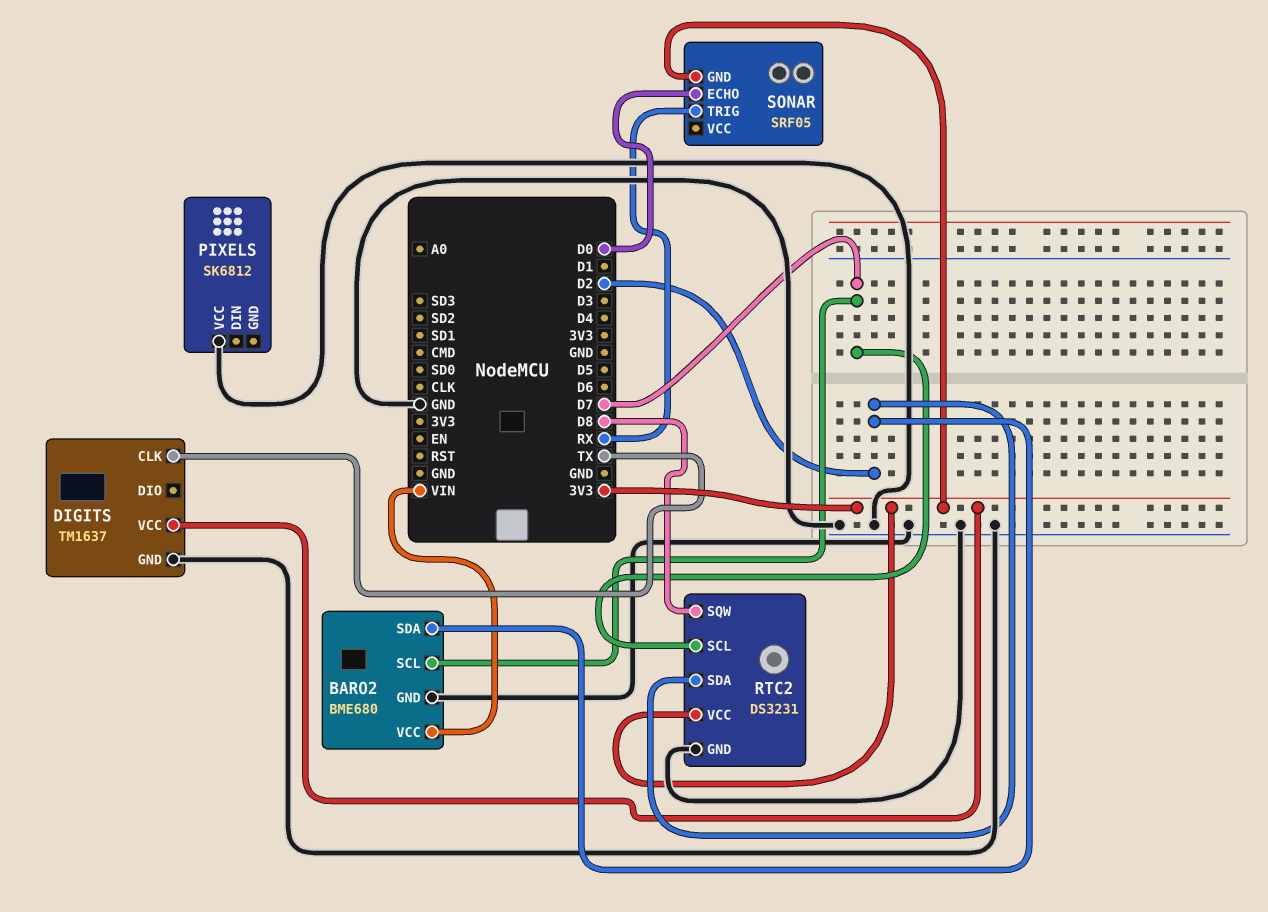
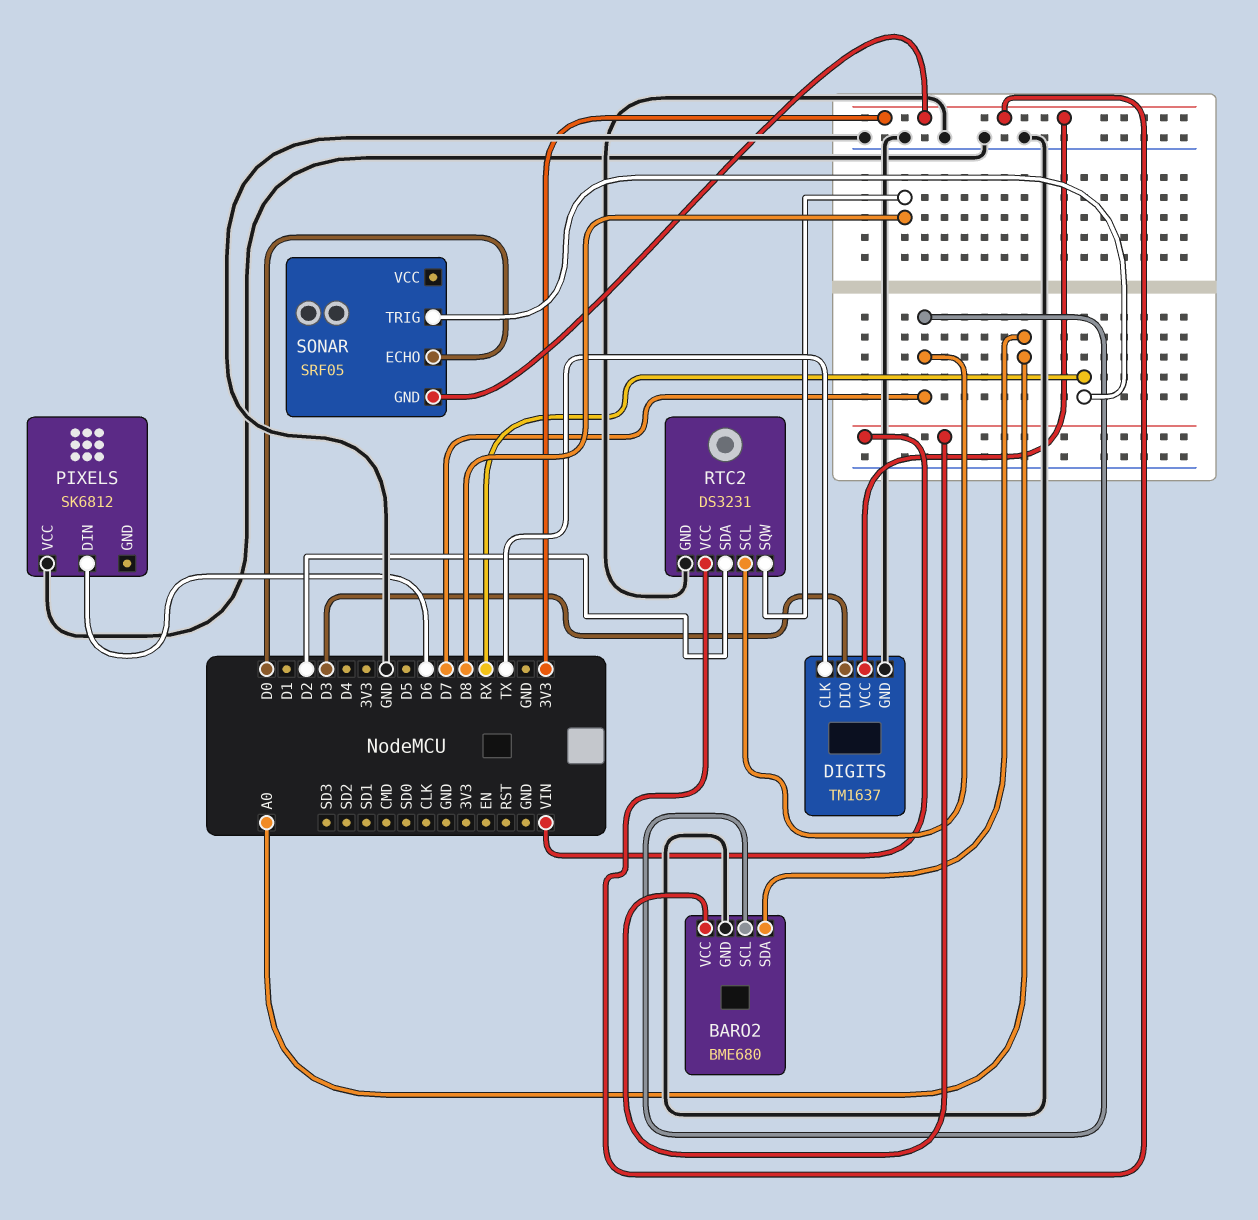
BARO2 pin SDA: D2 -> A0
DIGITS pin DIO: none -> D3
PIXELS pin DIN: none -> D6

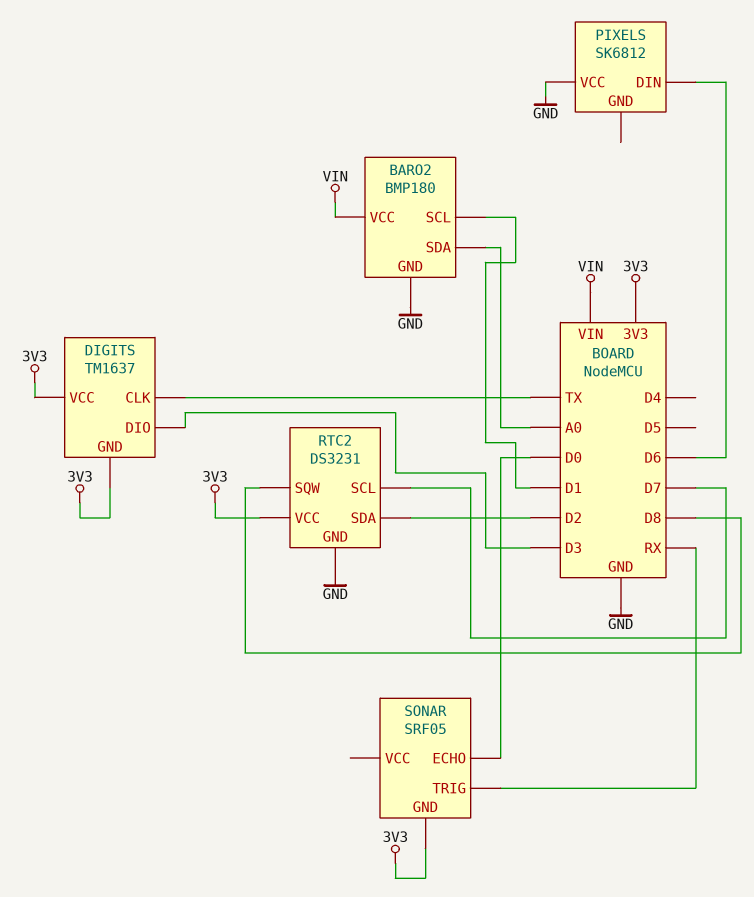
BARO2: BME680 -> BMP180
BARO2 pin SCL: D7 -> D1
DIGITS pin GND: GND -> 3V3

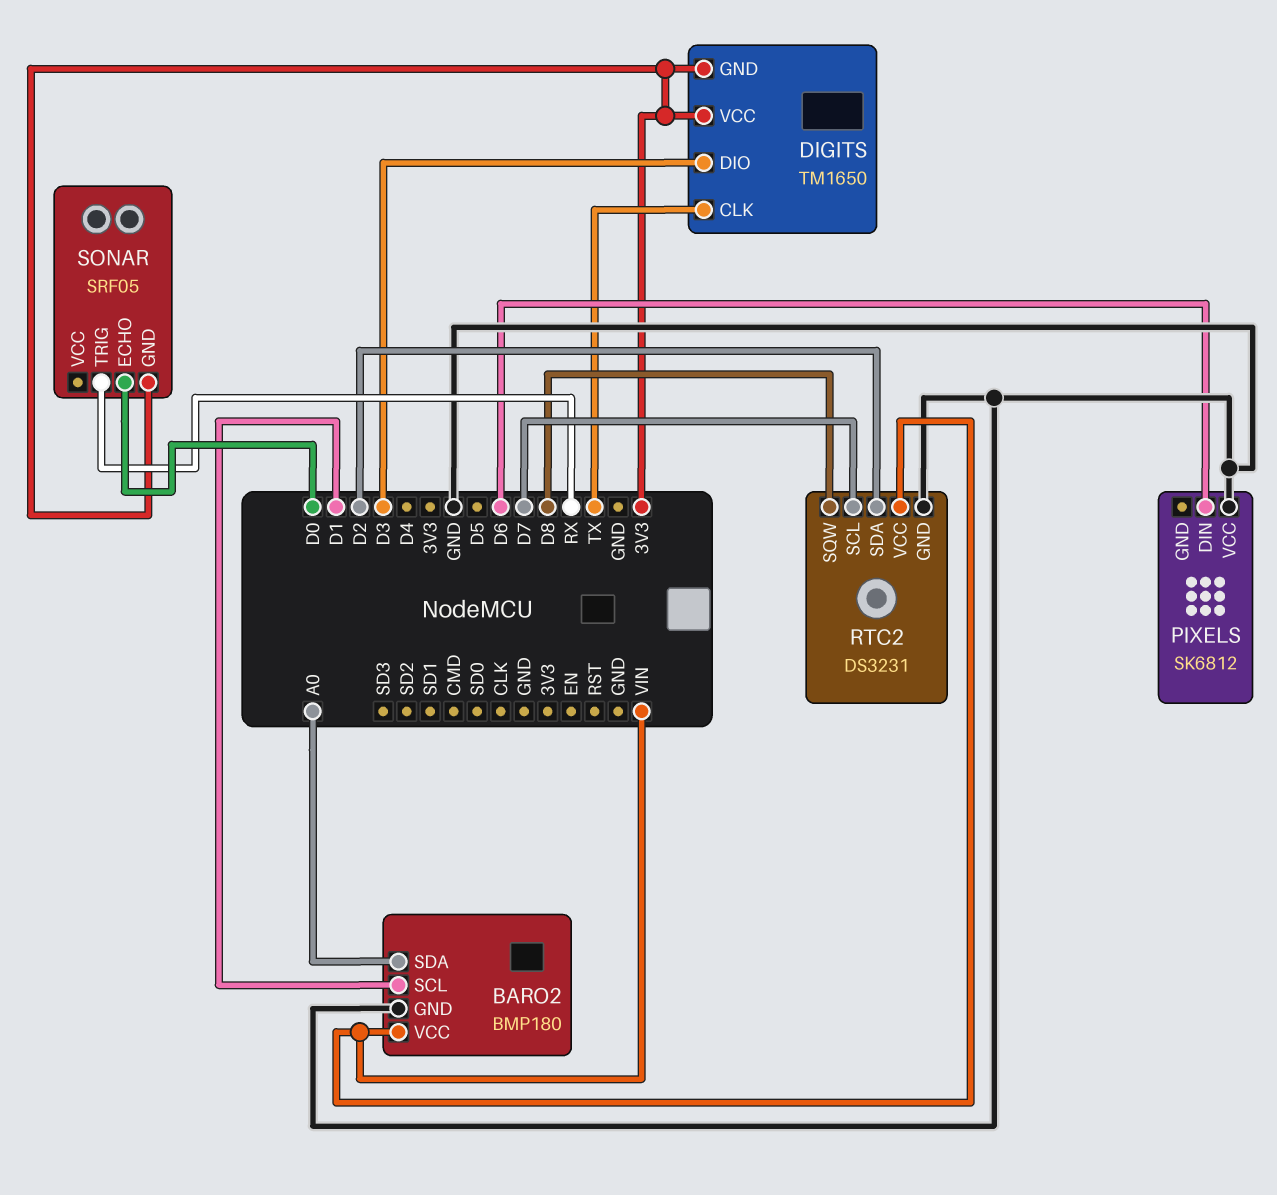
DIGITS: TM1637 -> TM1650
RTC2 pin VCC: 3V3 -> VIN

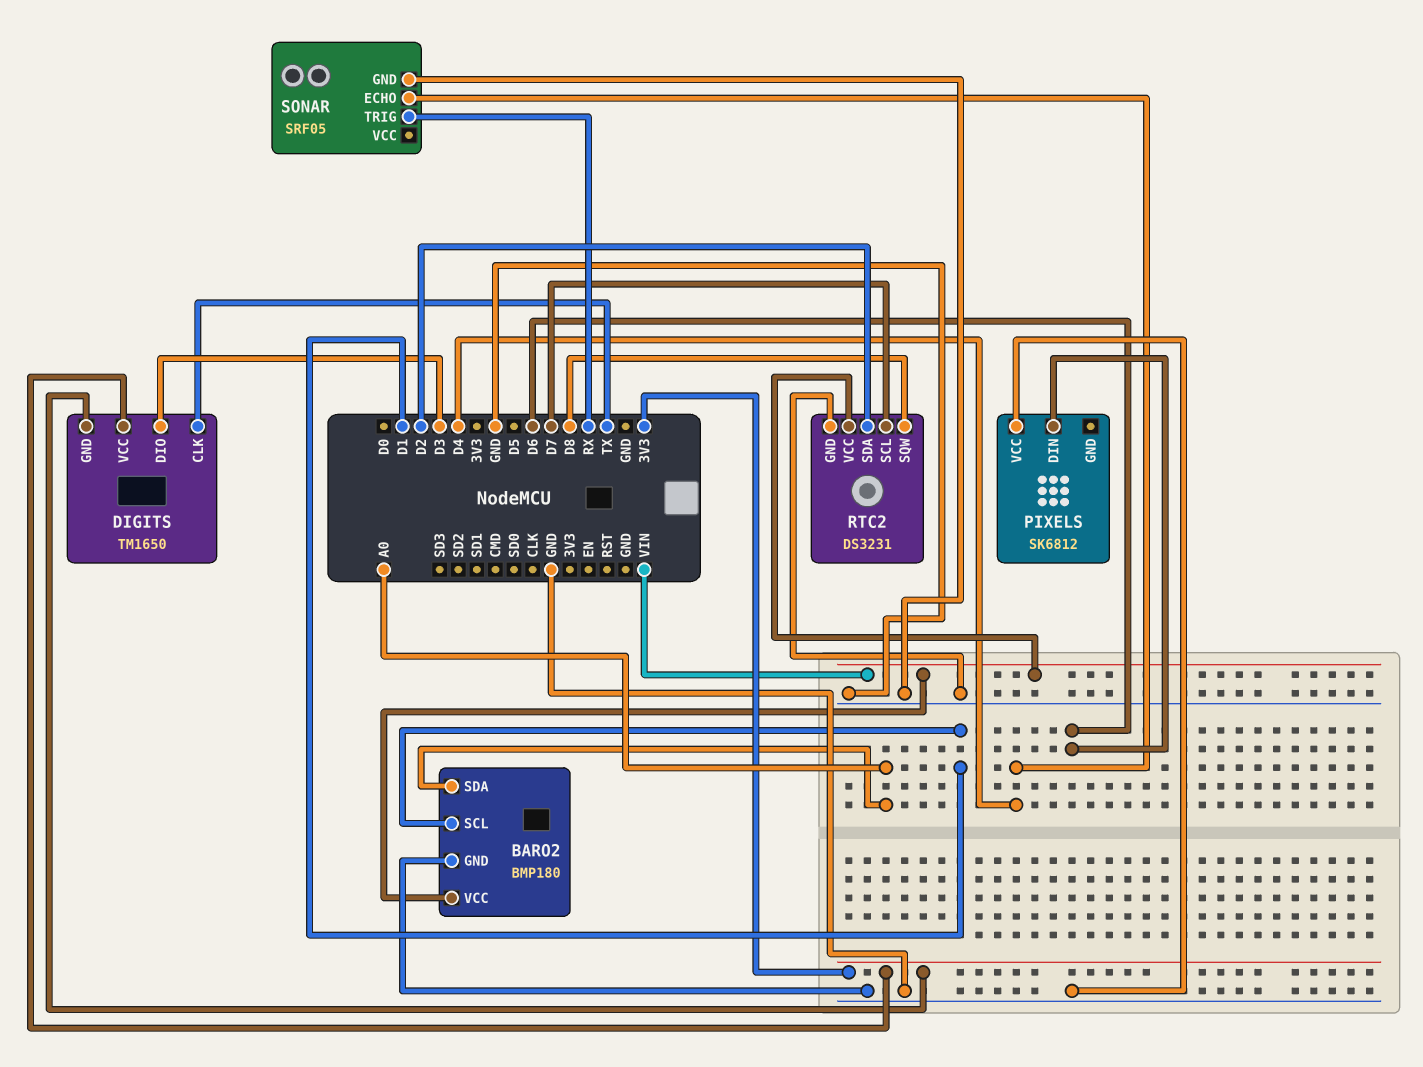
SONAR pin ECHO: D0 -> D4
SONAR pin GND: 3V3 -> GND

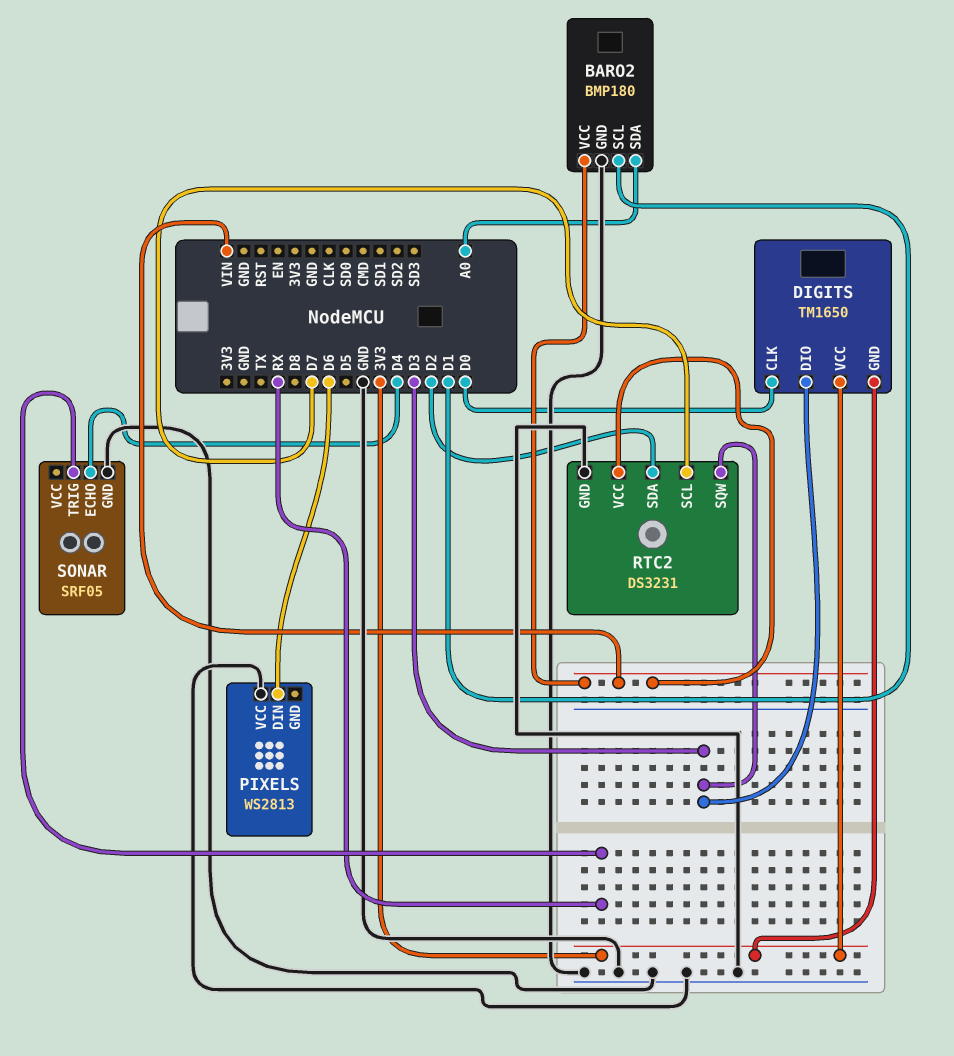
DIGITS pin CLK: TX -> D0
PIXELS: SK6812 -> WS2813
RTC2 pin SQW: D8 -> D3

